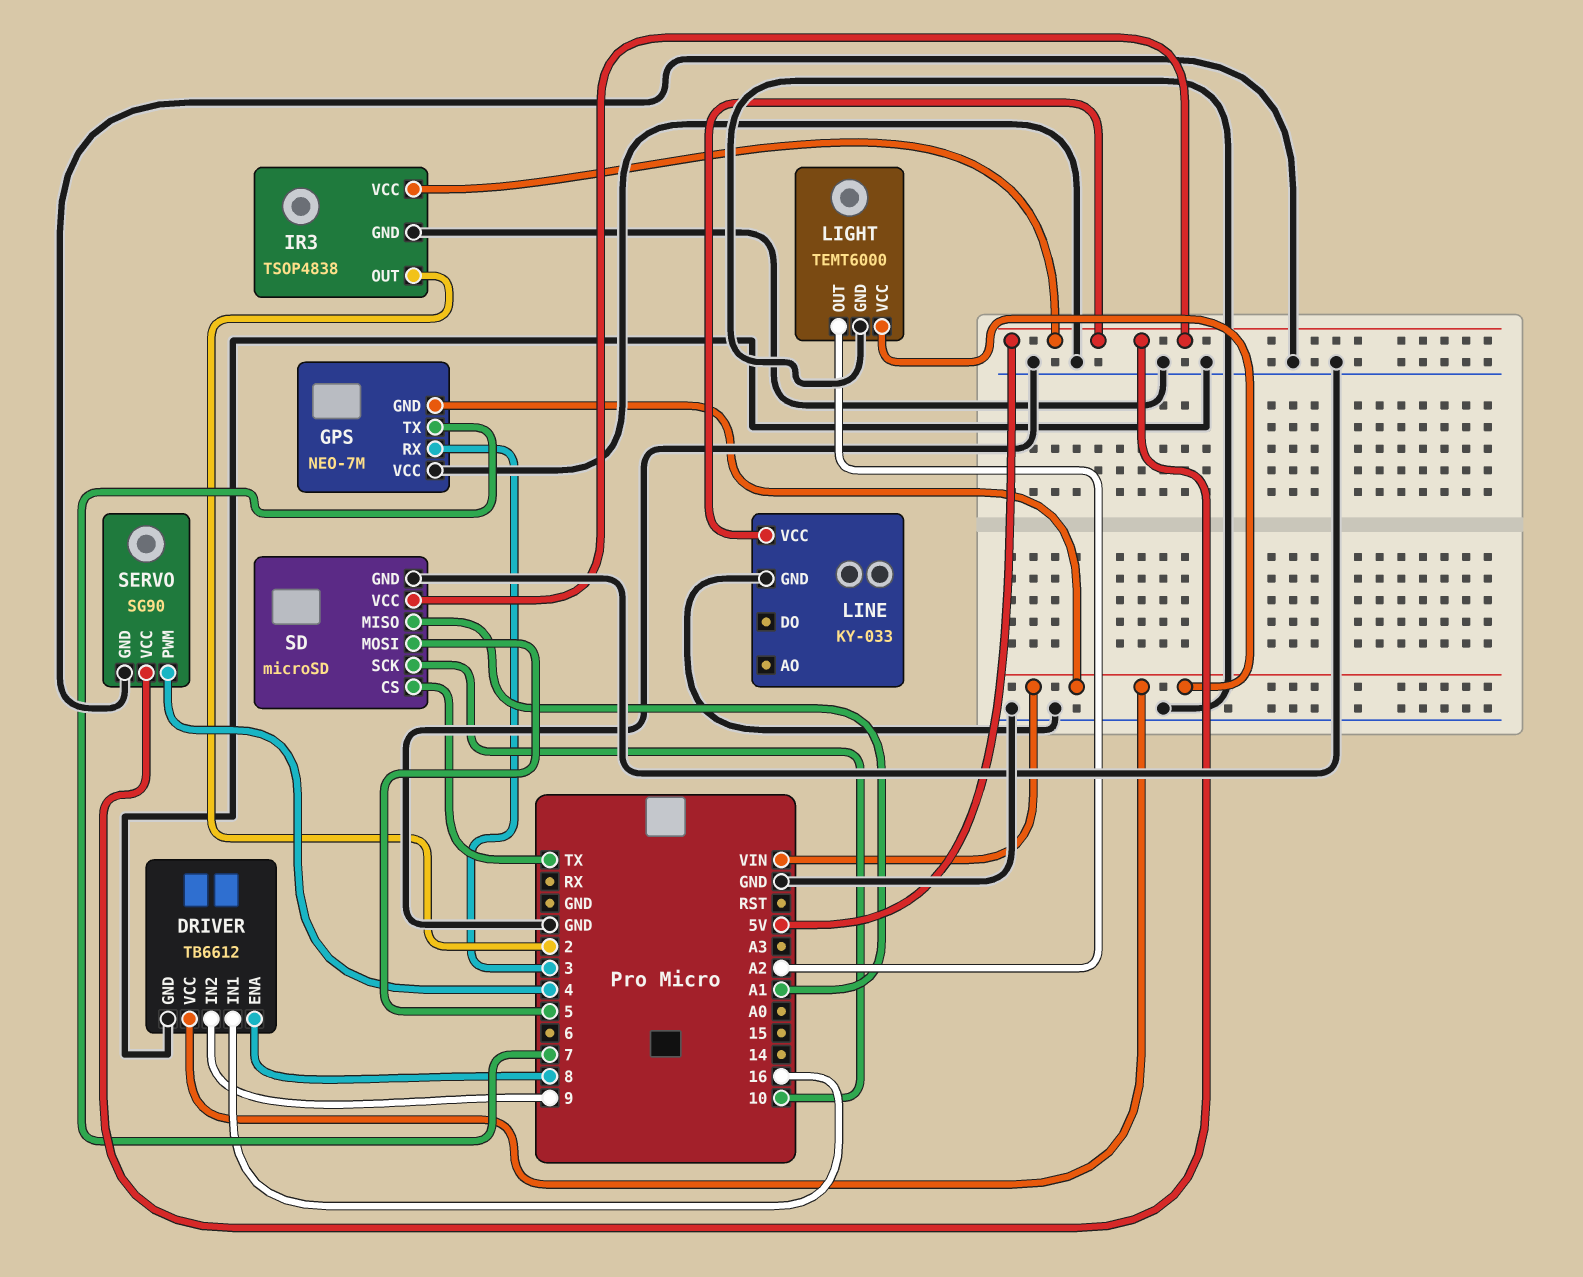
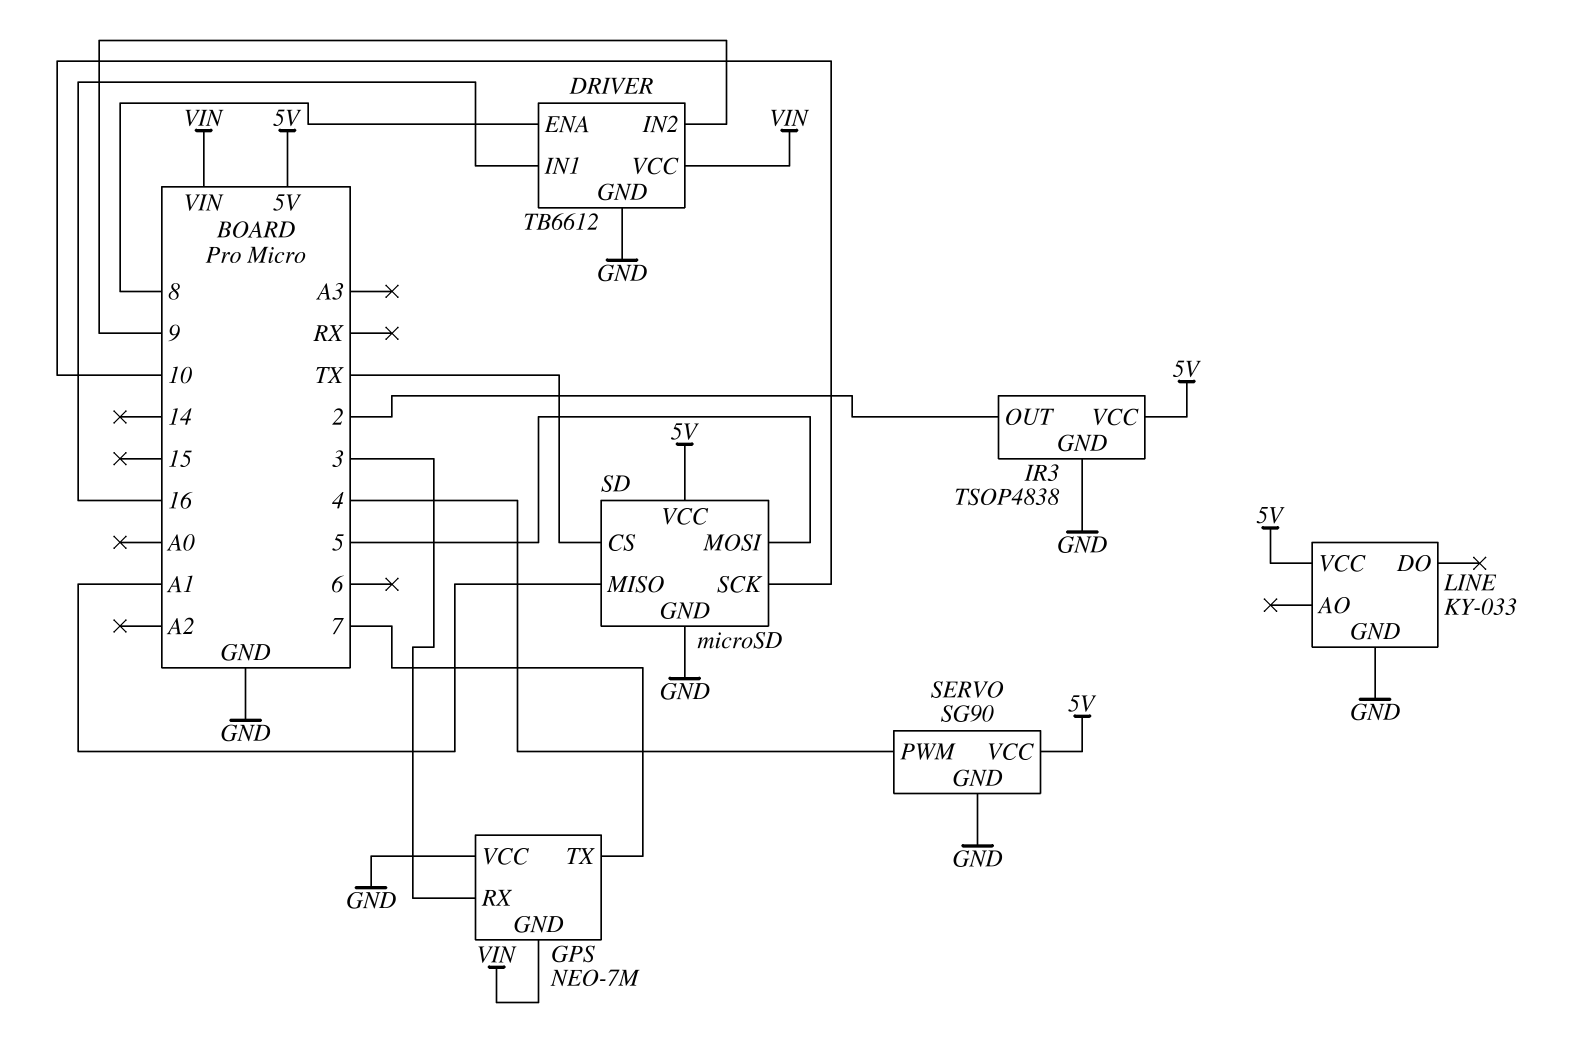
LIGHT: TEMT6000 -> none
LIGHT pin GND: GND -> none
LIGHT pin OUT: A2 -> none
LIGHT pin VCC: VIN -> none

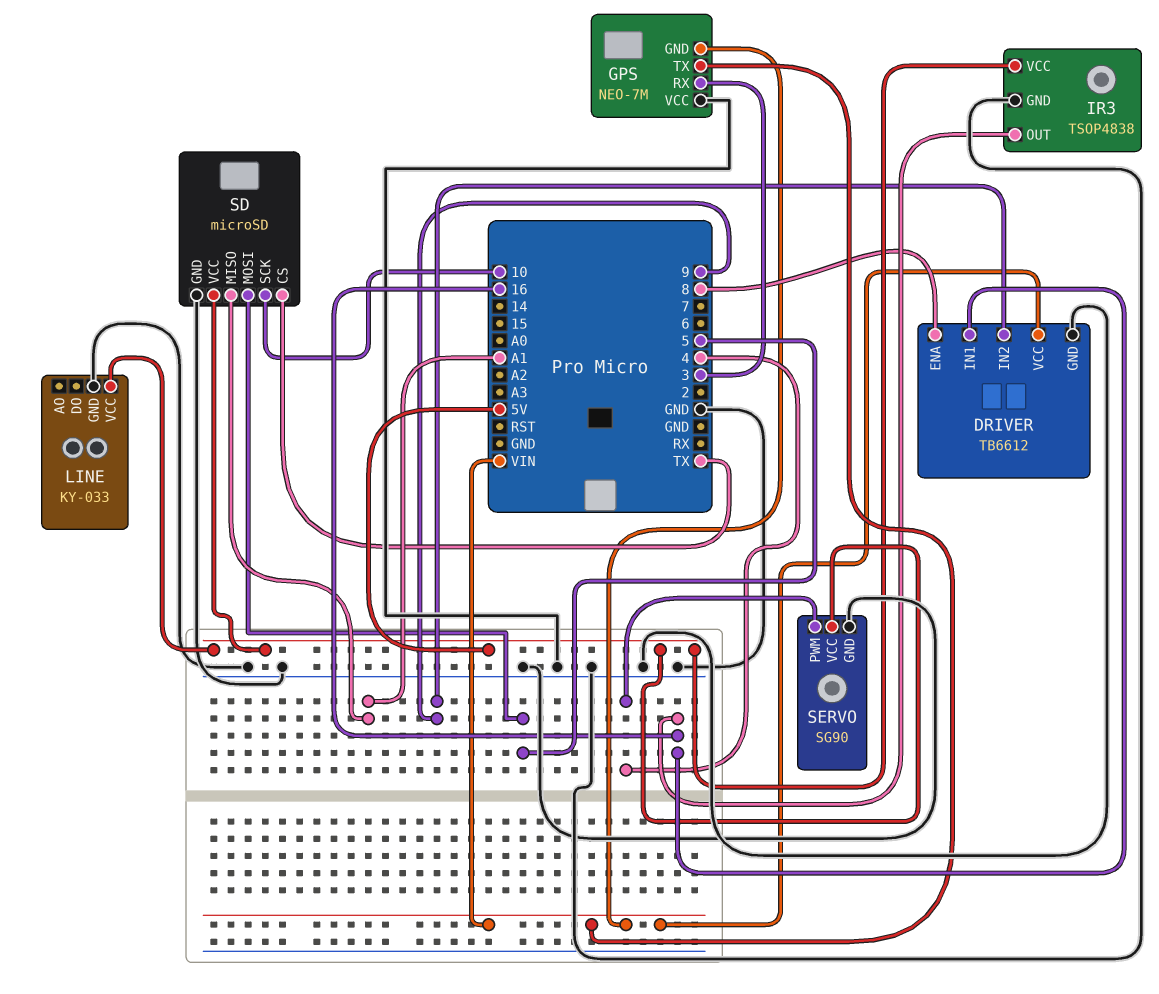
GPS pin TX: 7 -> VIN
IR3 pin OUT: 2 -> 16

